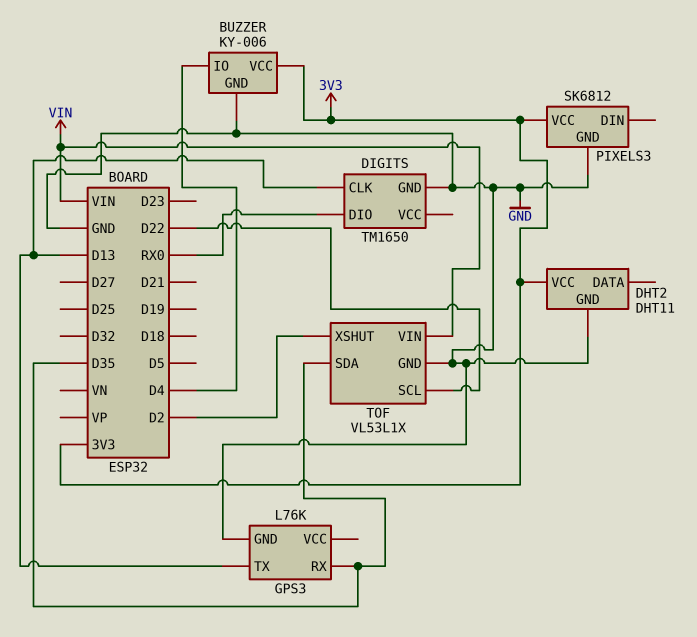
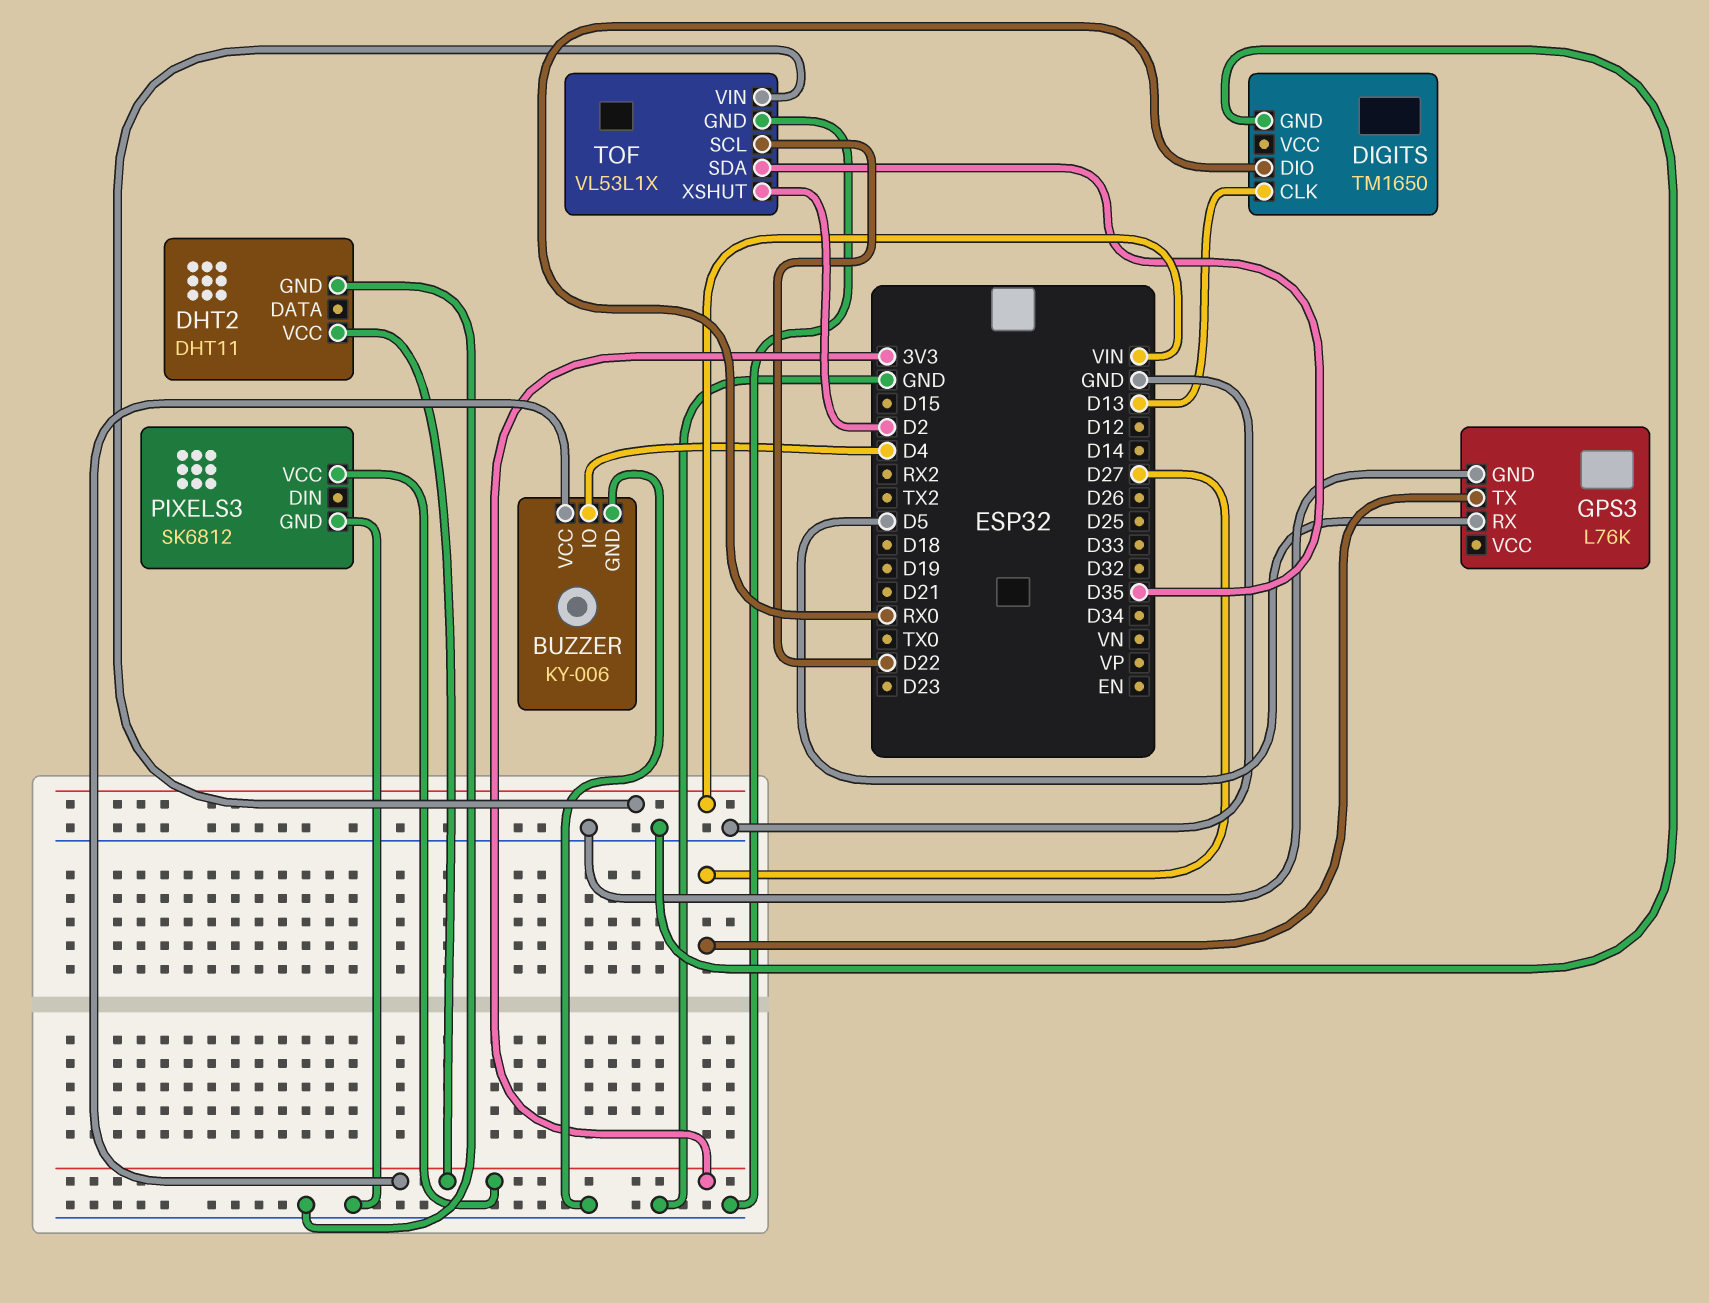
GPS3 pin RX: D35 -> D5
GPS3 pin TX: D13 -> D27

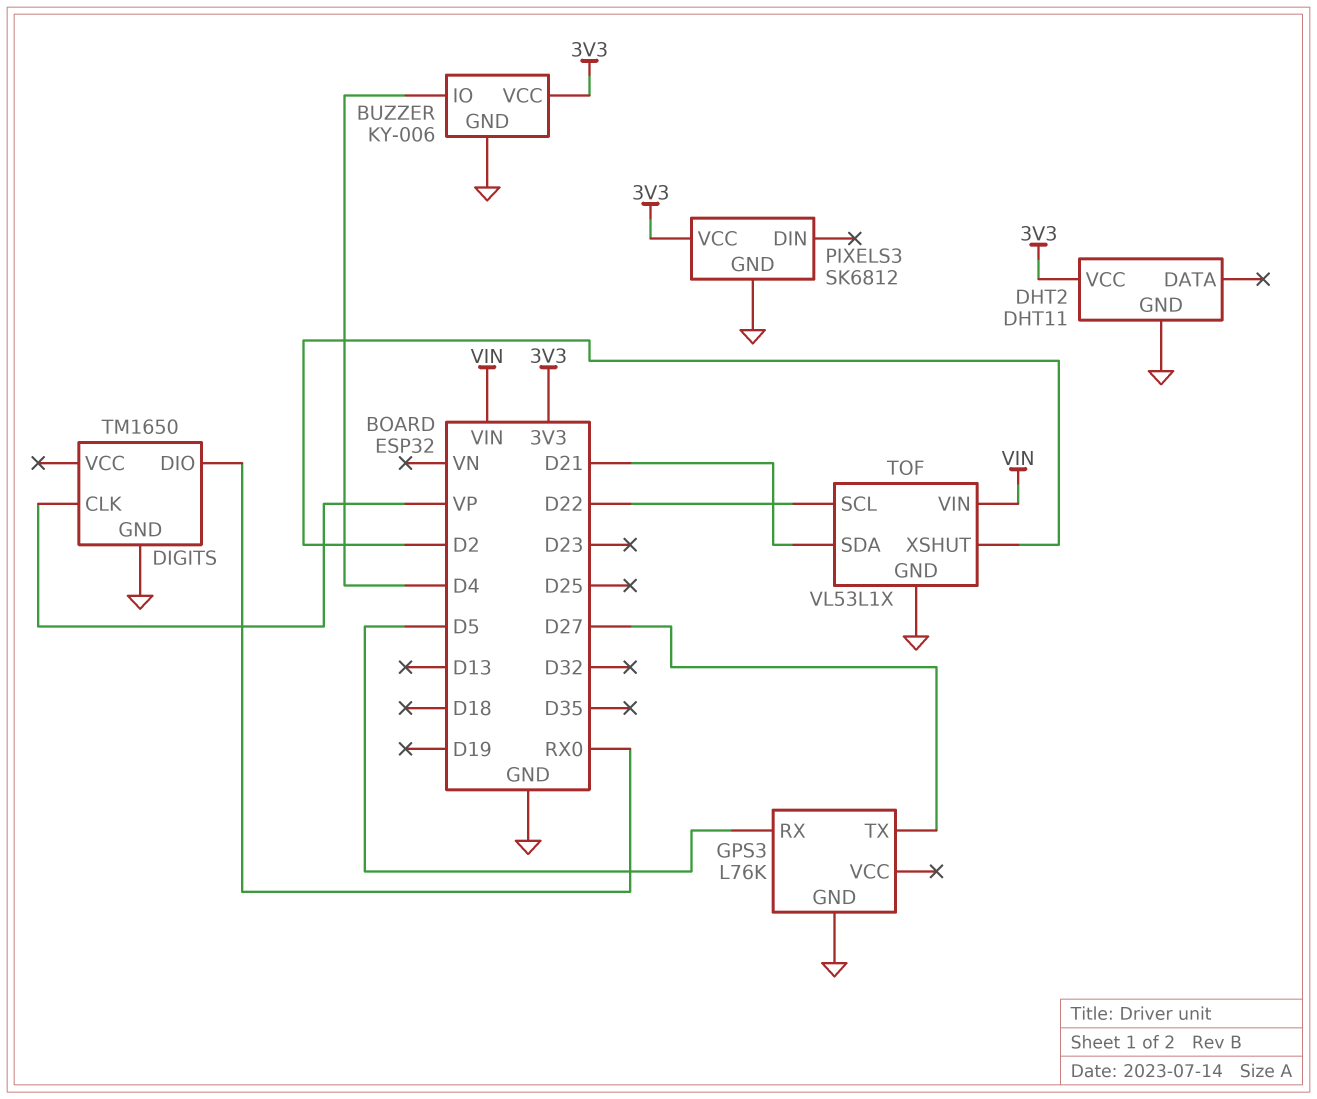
DIGITS pin CLK: D13 -> VP
TOF pin SDA: D35 -> D21

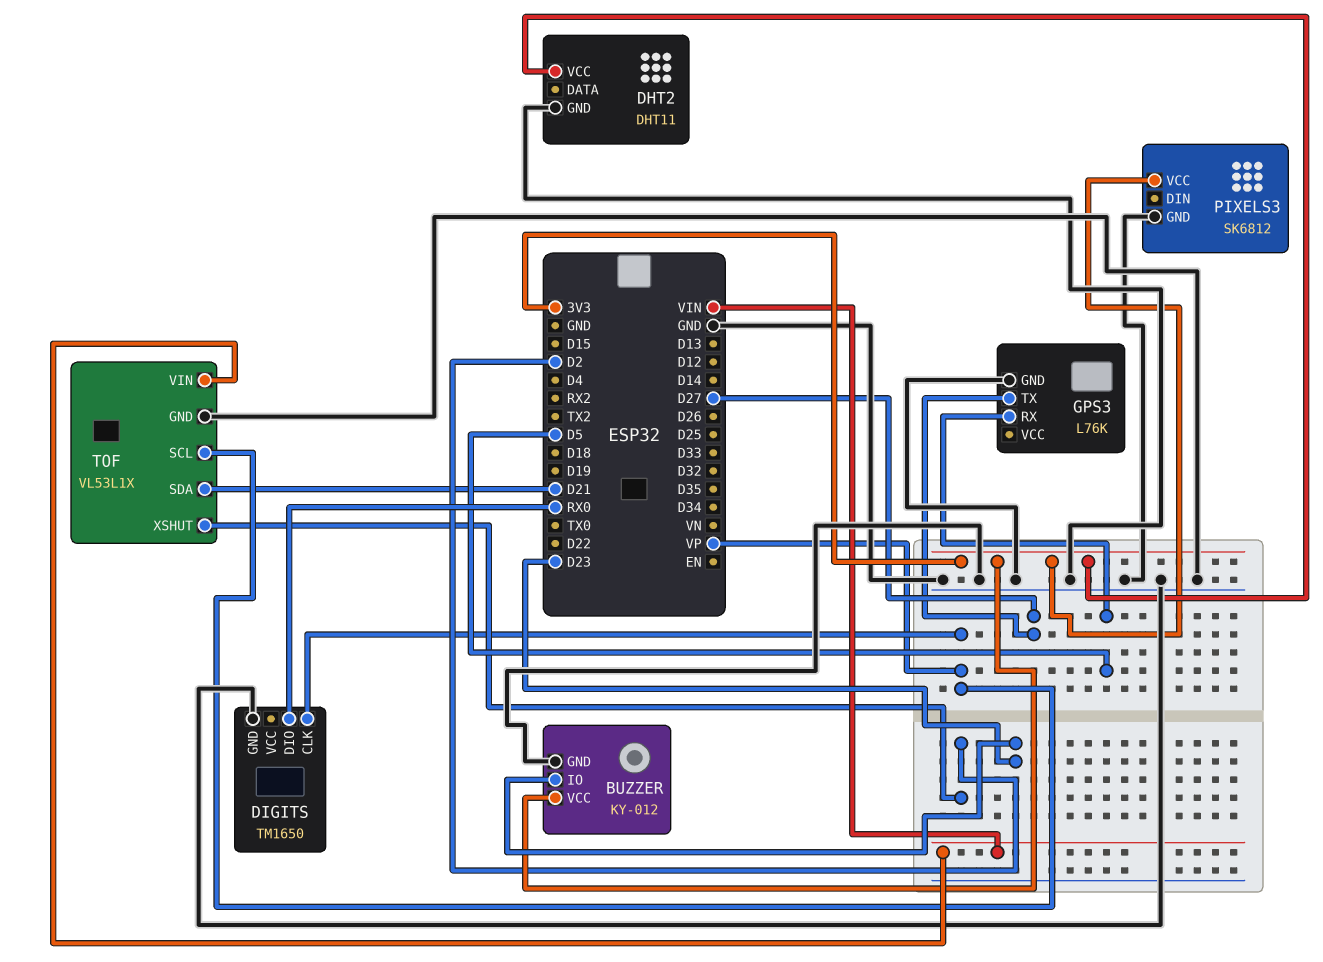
BUZZER: KY-006 -> KY-012
BUZZER pin IO: D4 -> D23
TOF pin SCL: D22 -> VP

